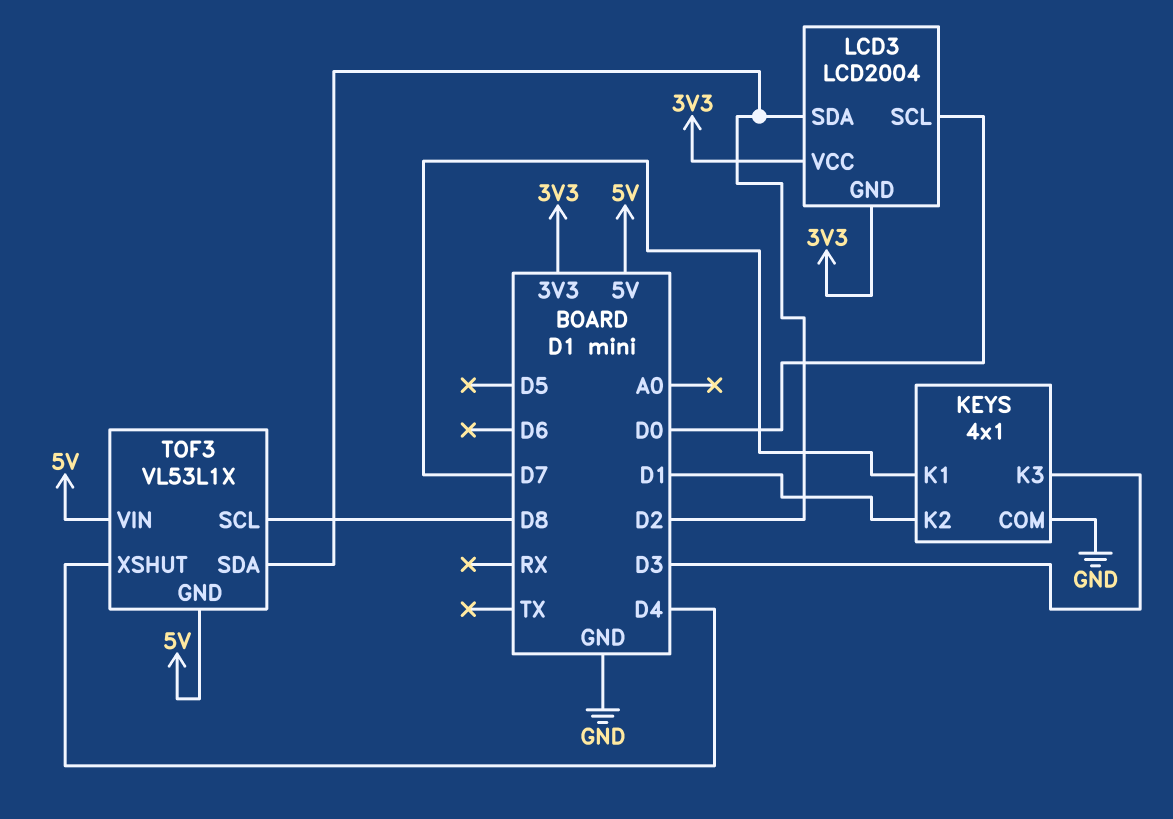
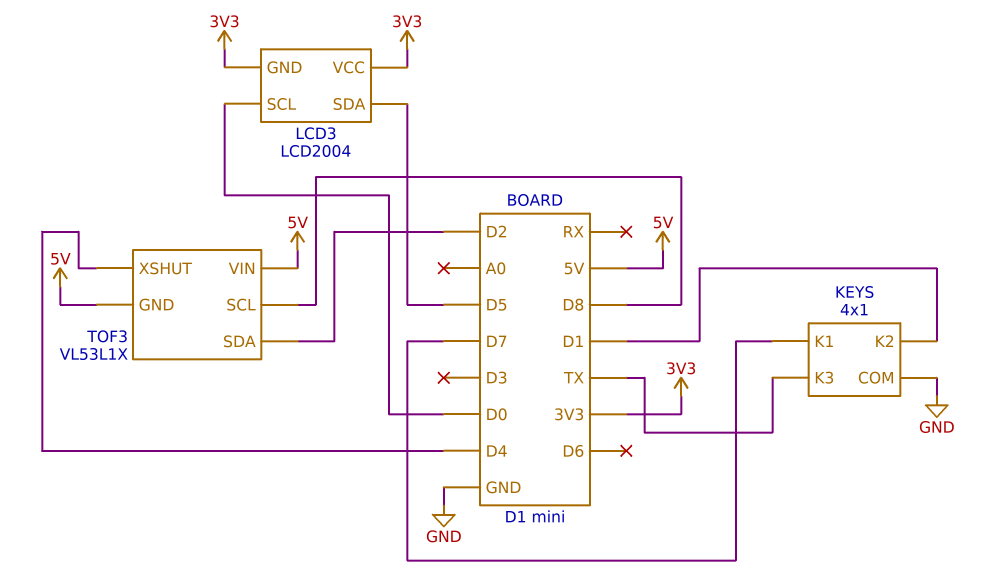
KEYS pin K3: D3 -> TX
LCD3 pin SDA: D2 -> D5

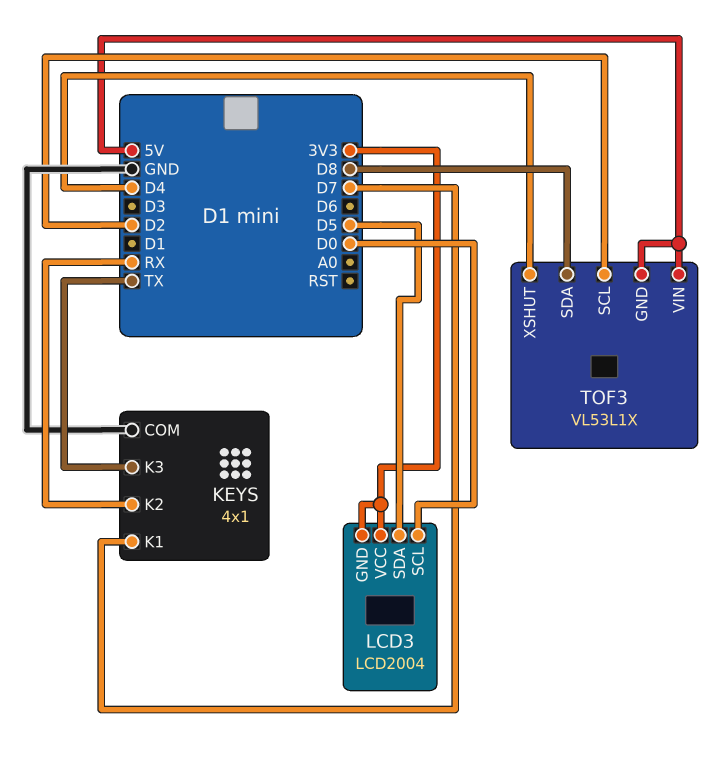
KEYS pin K2: D1 -> RX
TOF3 pin SCL: D8 -> D2
TOF3 pin SDA: D2 -> D8

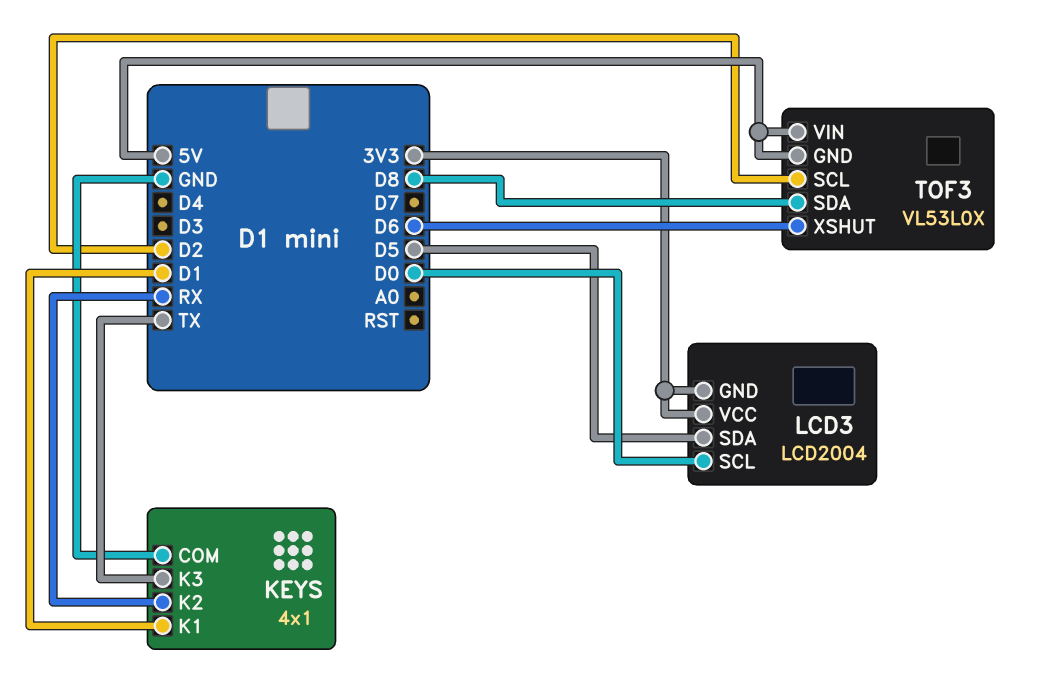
KEYS pin K1: D7 -> D1
TOF3: VL53L1X -> VL53L0X
TOF3 pin XSHUT: D4 -> D6

